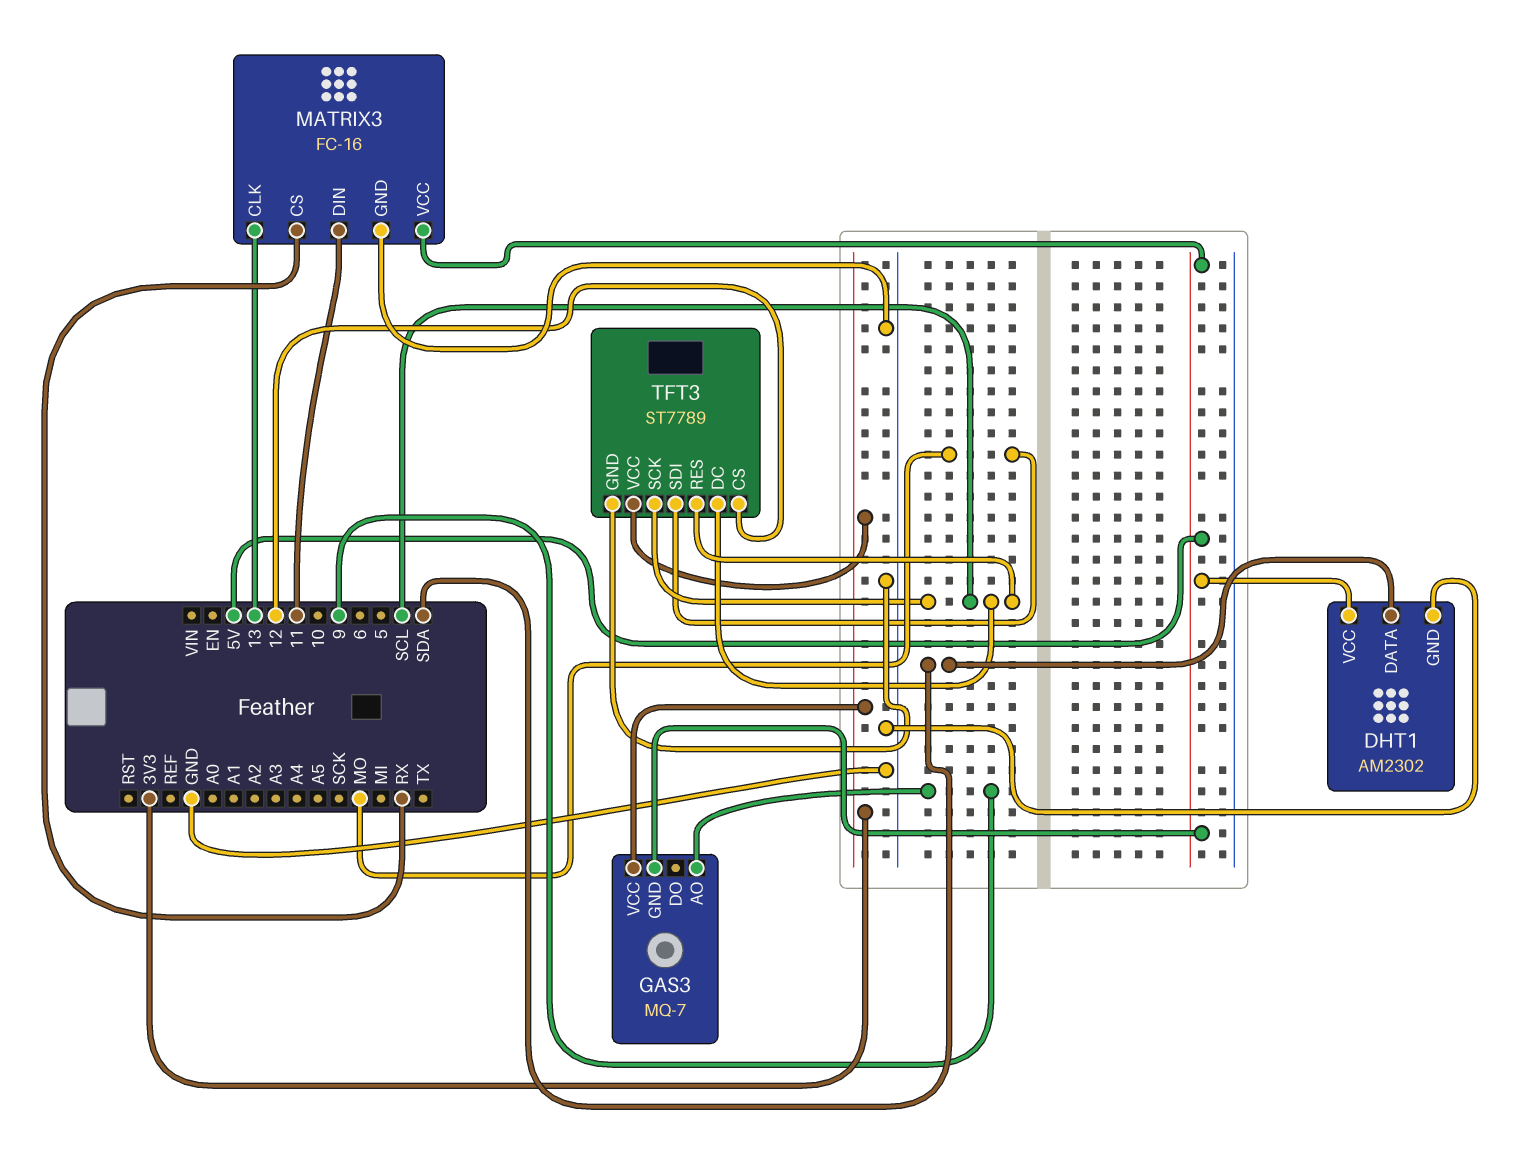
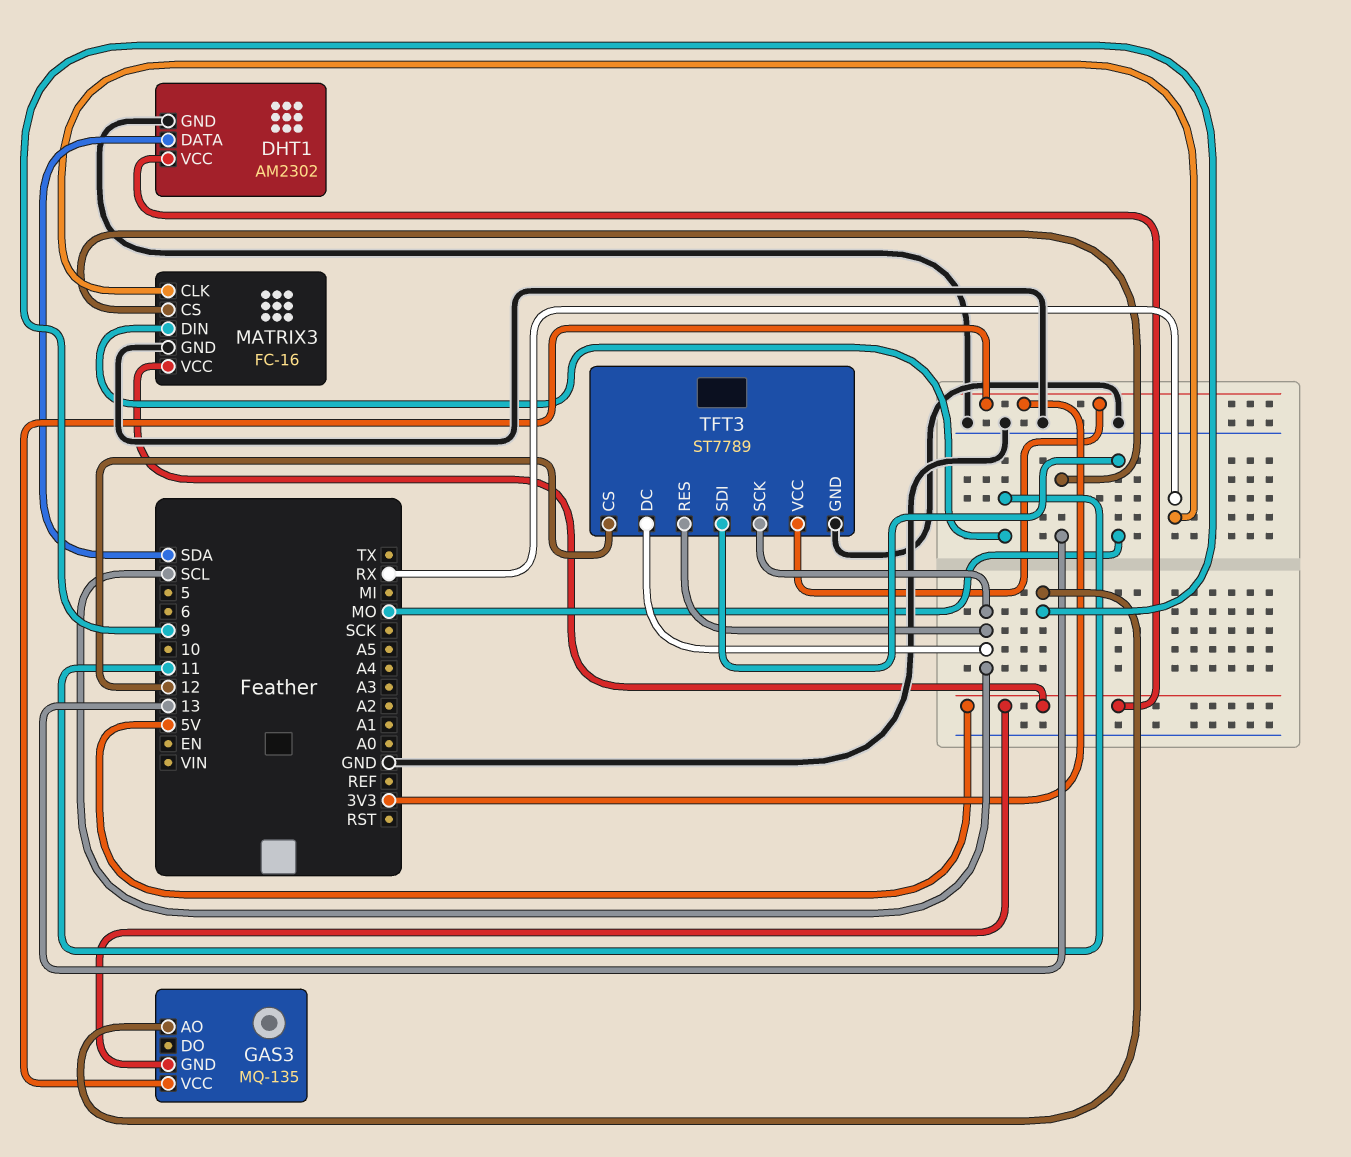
GAS3: MQ-7 -> MQ-135
MATRIX3 pin CLK: 13 -> RX
MATRIX3 pin CS: RX -> 13

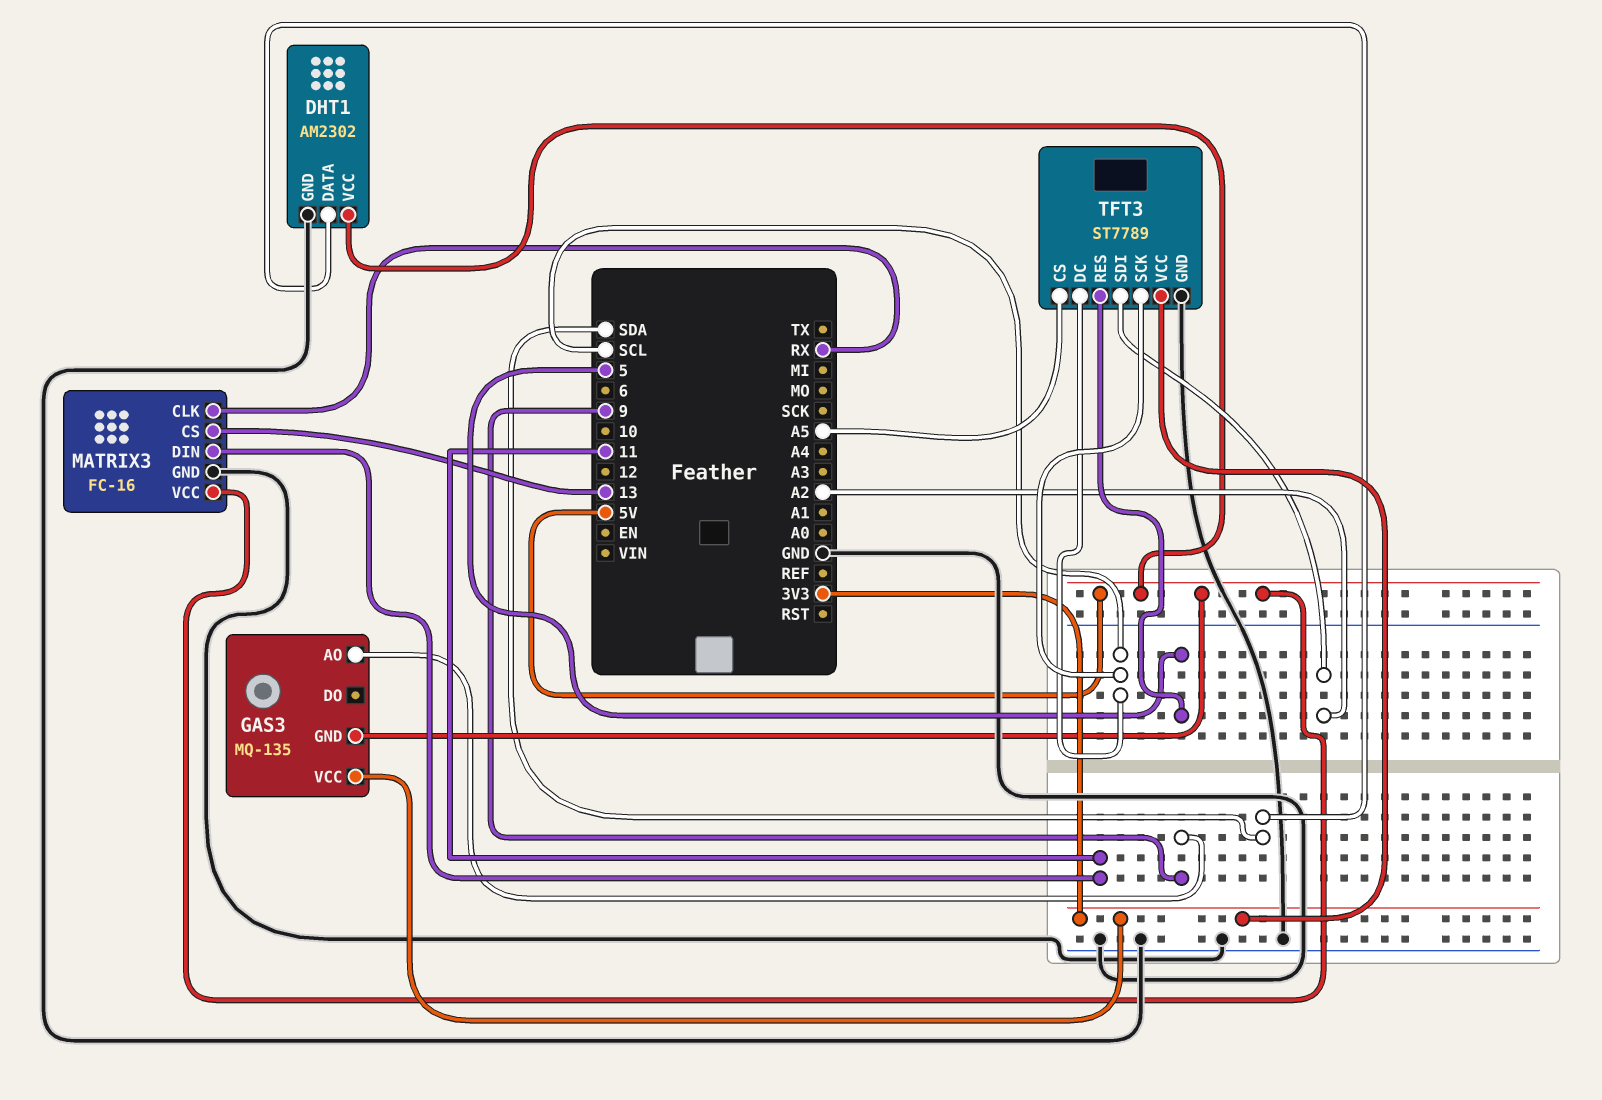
TFT3 pin CS: 12 -> A5
TFT3 pin RES: SCL -> 5
TFT3 pin SDI: MO -> A2

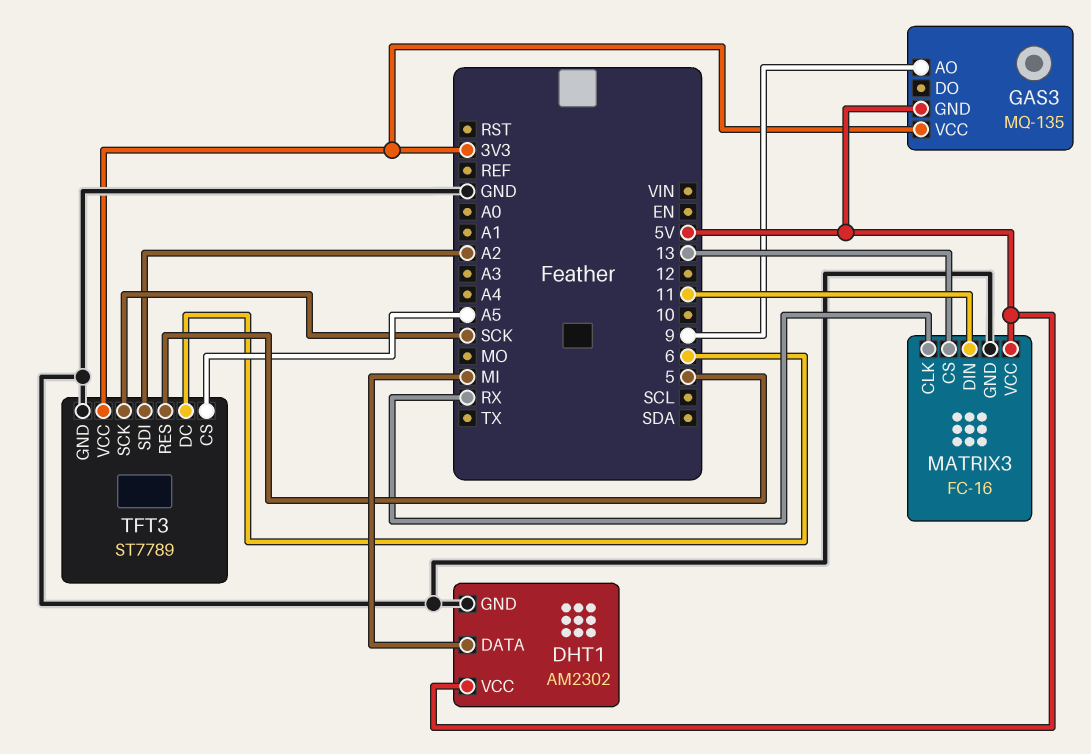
DHT1 pin DATA: SDA -> MI
TFT3 pin DC: SCL -> 6
TFT3 pin SCK: SCL -> SCK

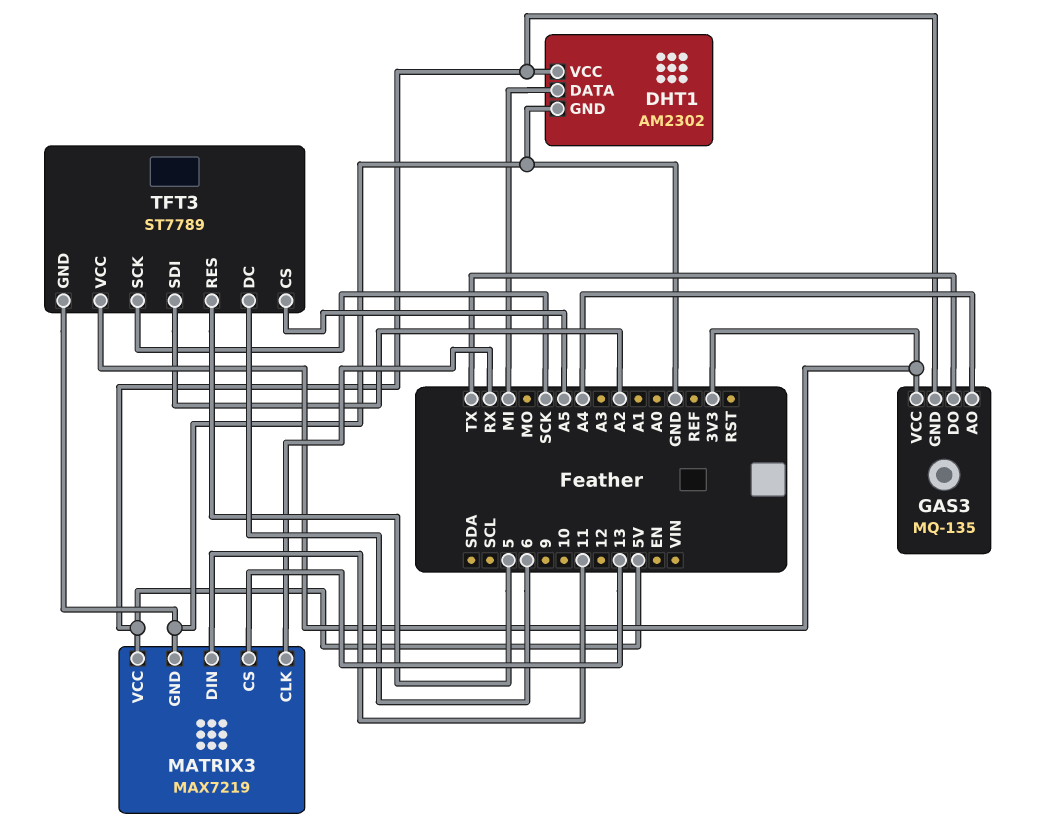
GAS3 pin AO: 9 -> A4
GAS3 pin DO: none -> TX
MATRIX3: FC-16 -> MAX7219

